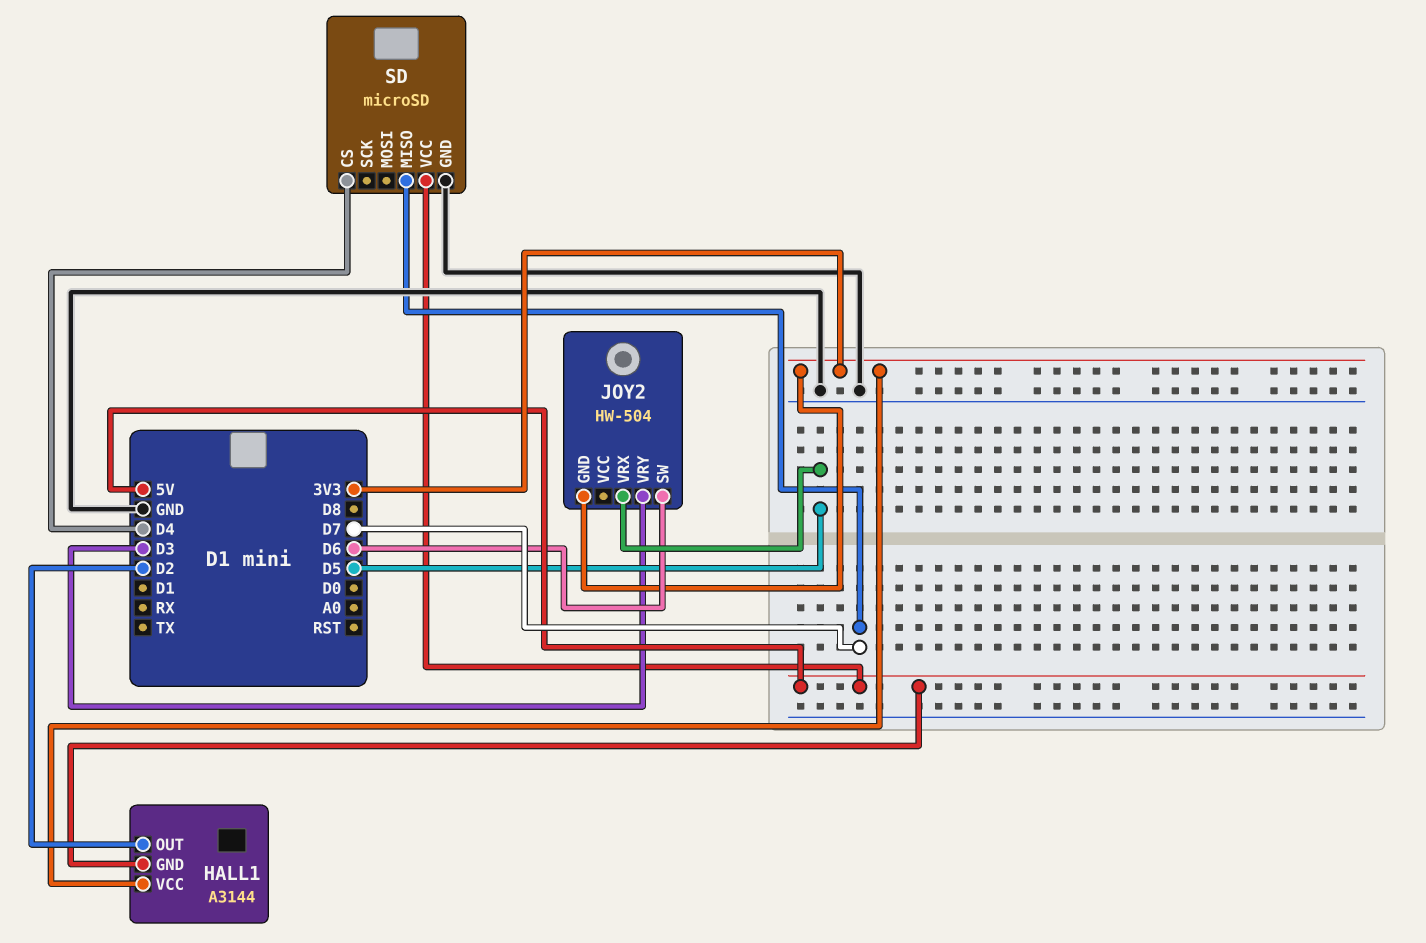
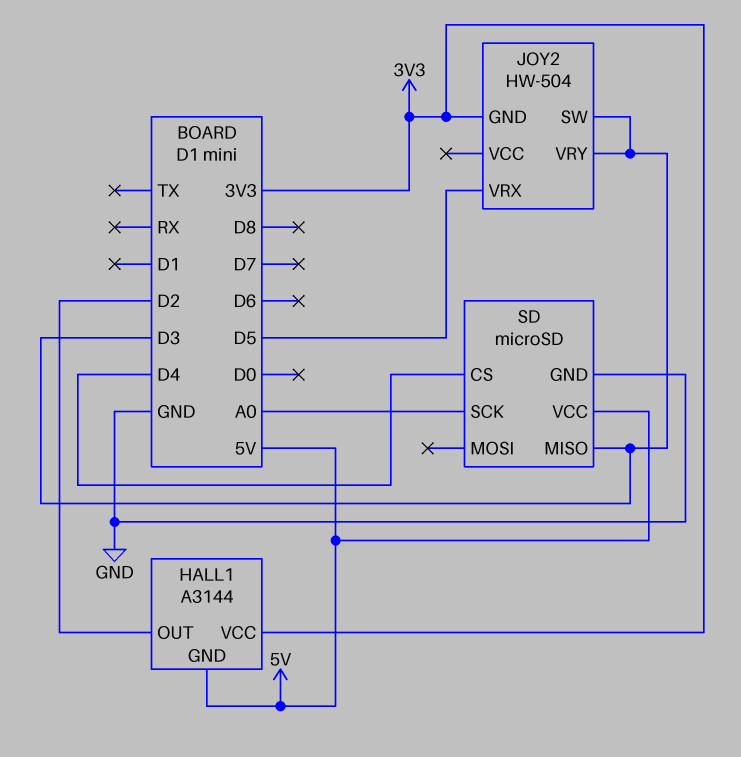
JOY2 pin SW: D6 -> D3
SD pin MISO: D7 -> D3
SD pin SCK: none -> A0

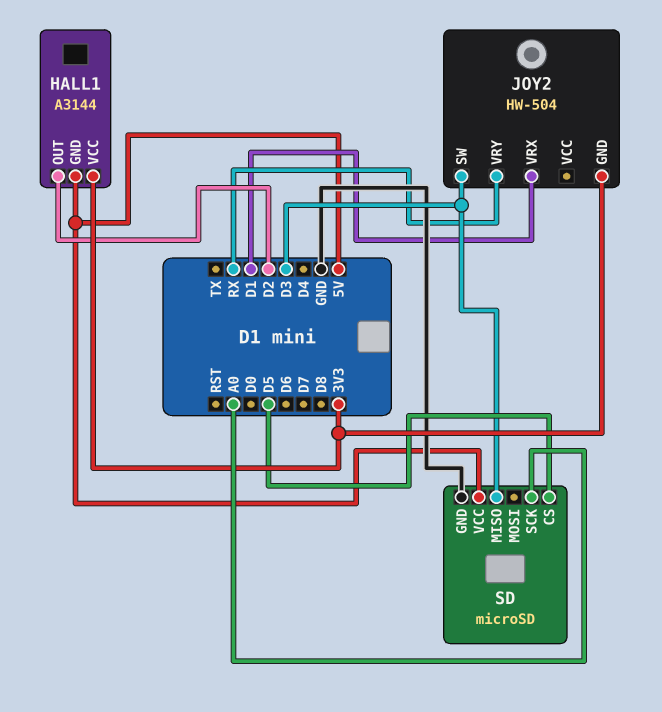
JOY2 pin VRX: D5 -> D1
JOY2 pin VRY: D3 -> RX
SD pin CS: D4 -> D5

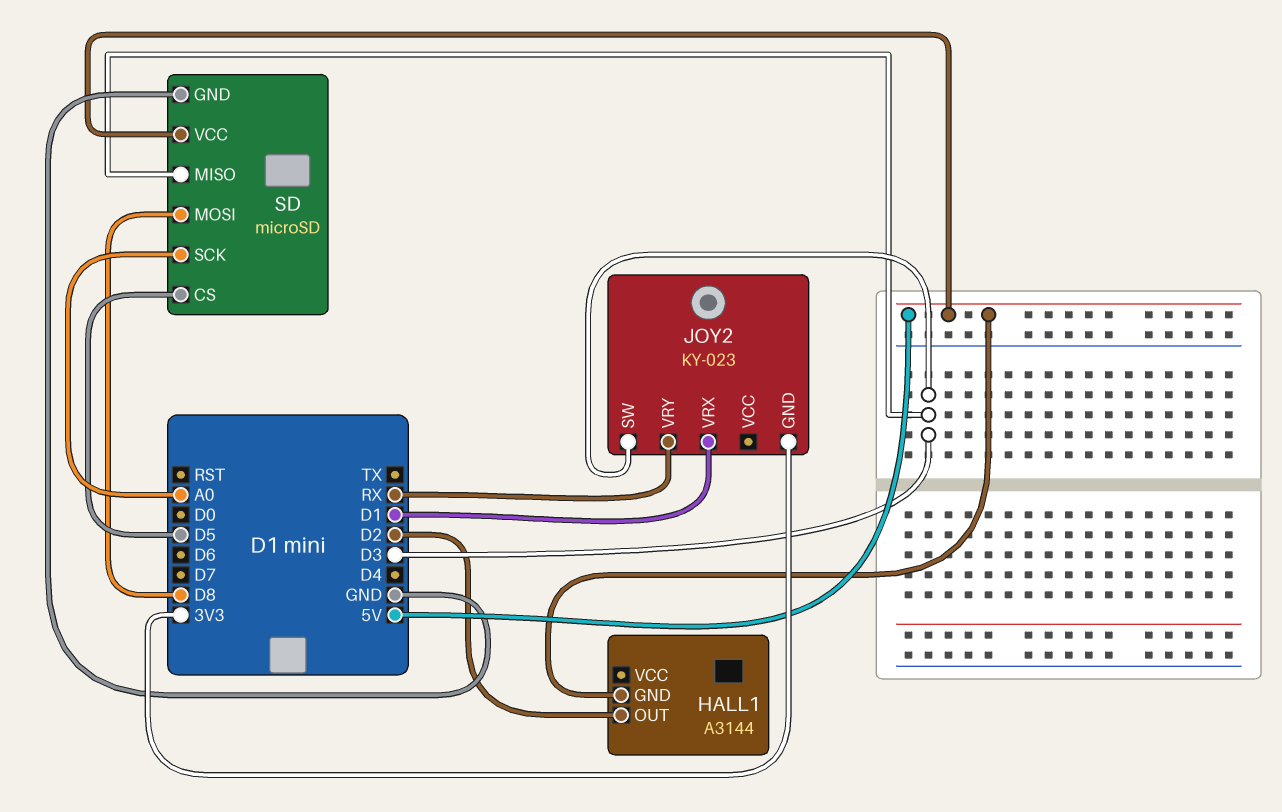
HALL1 pin VCC: 3V3 -> none
JOY2: HW-504 -> KY-023
SD pin MOSI: none -> D8

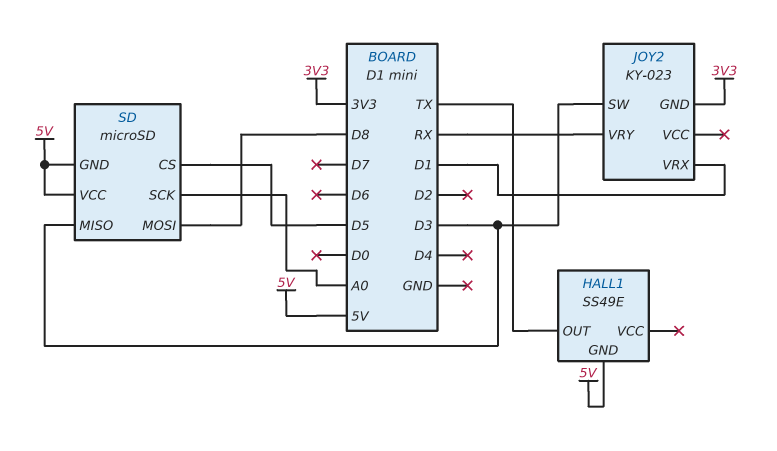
HALL1: A3144 -> SS49E
HALL1 pin OUT: D2 -> TX
SD pin GND: GND -> 5V

